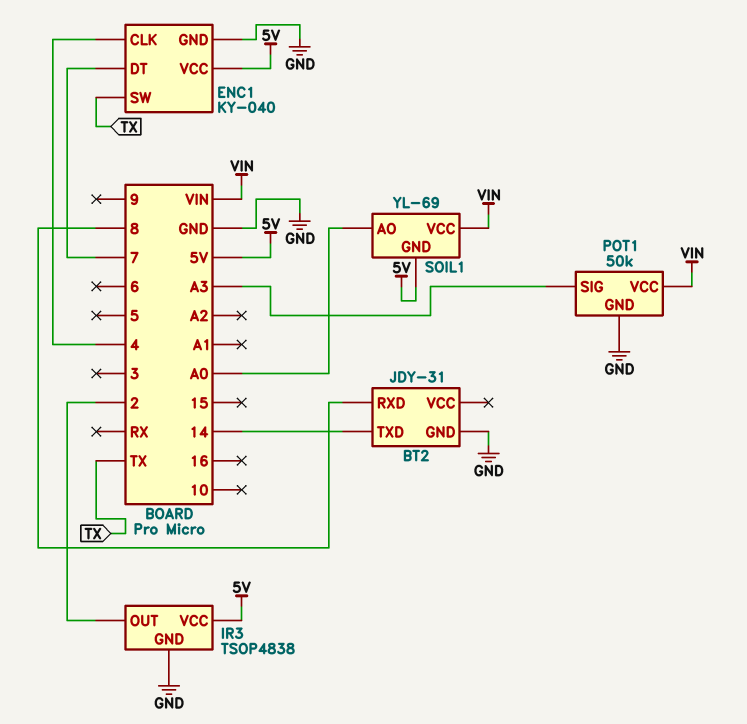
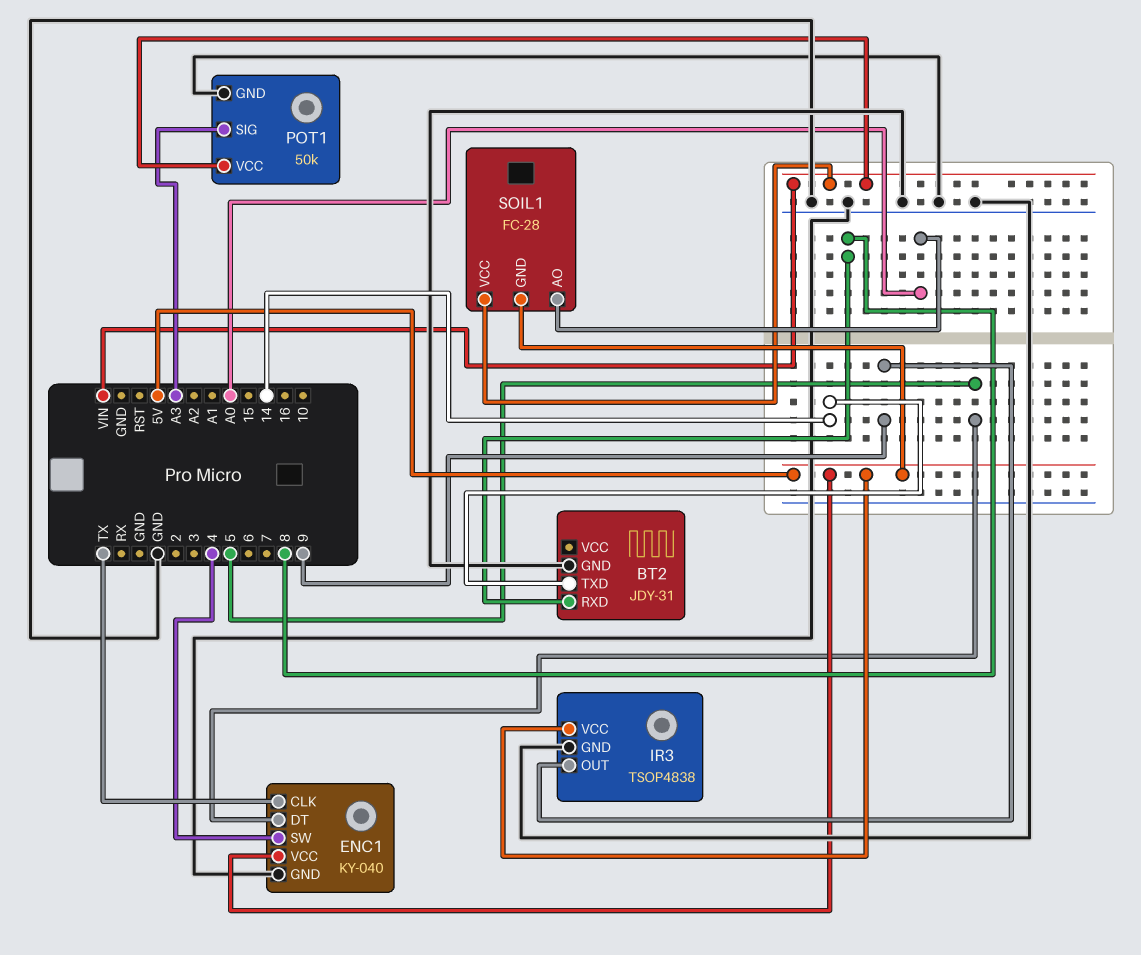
ENC1 pin CLK: 4 -> TX
ENC1 pin DT: 7 -> 5
ENC1 pin SW: TX -> 4
IR3 pin OUT: 2 -> 9
SOIL1: YL-69 -> FC-28

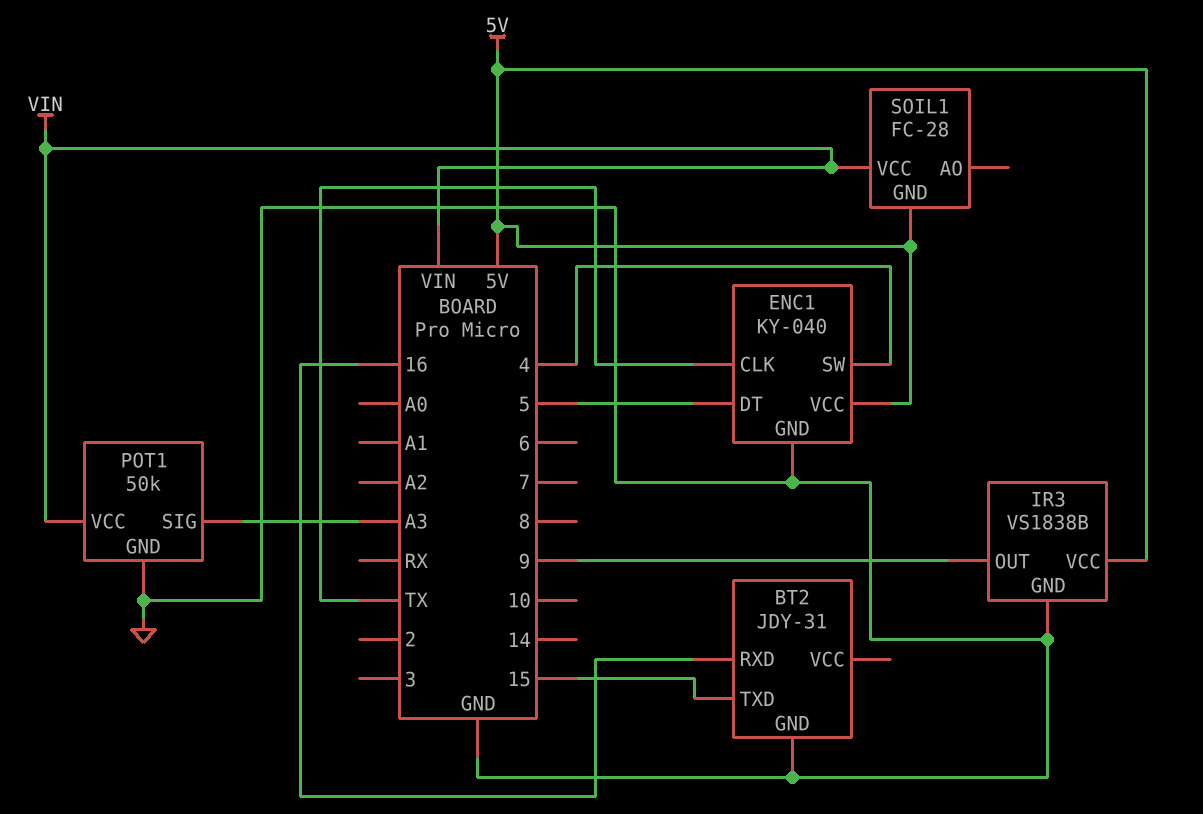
BT2 pin RXD: 8 -> 16
BT2 pin TXD: 14 -> 15
IR3: TSOP4838 -> VS1838B
SOIL1 pin AO: A0 -> none

